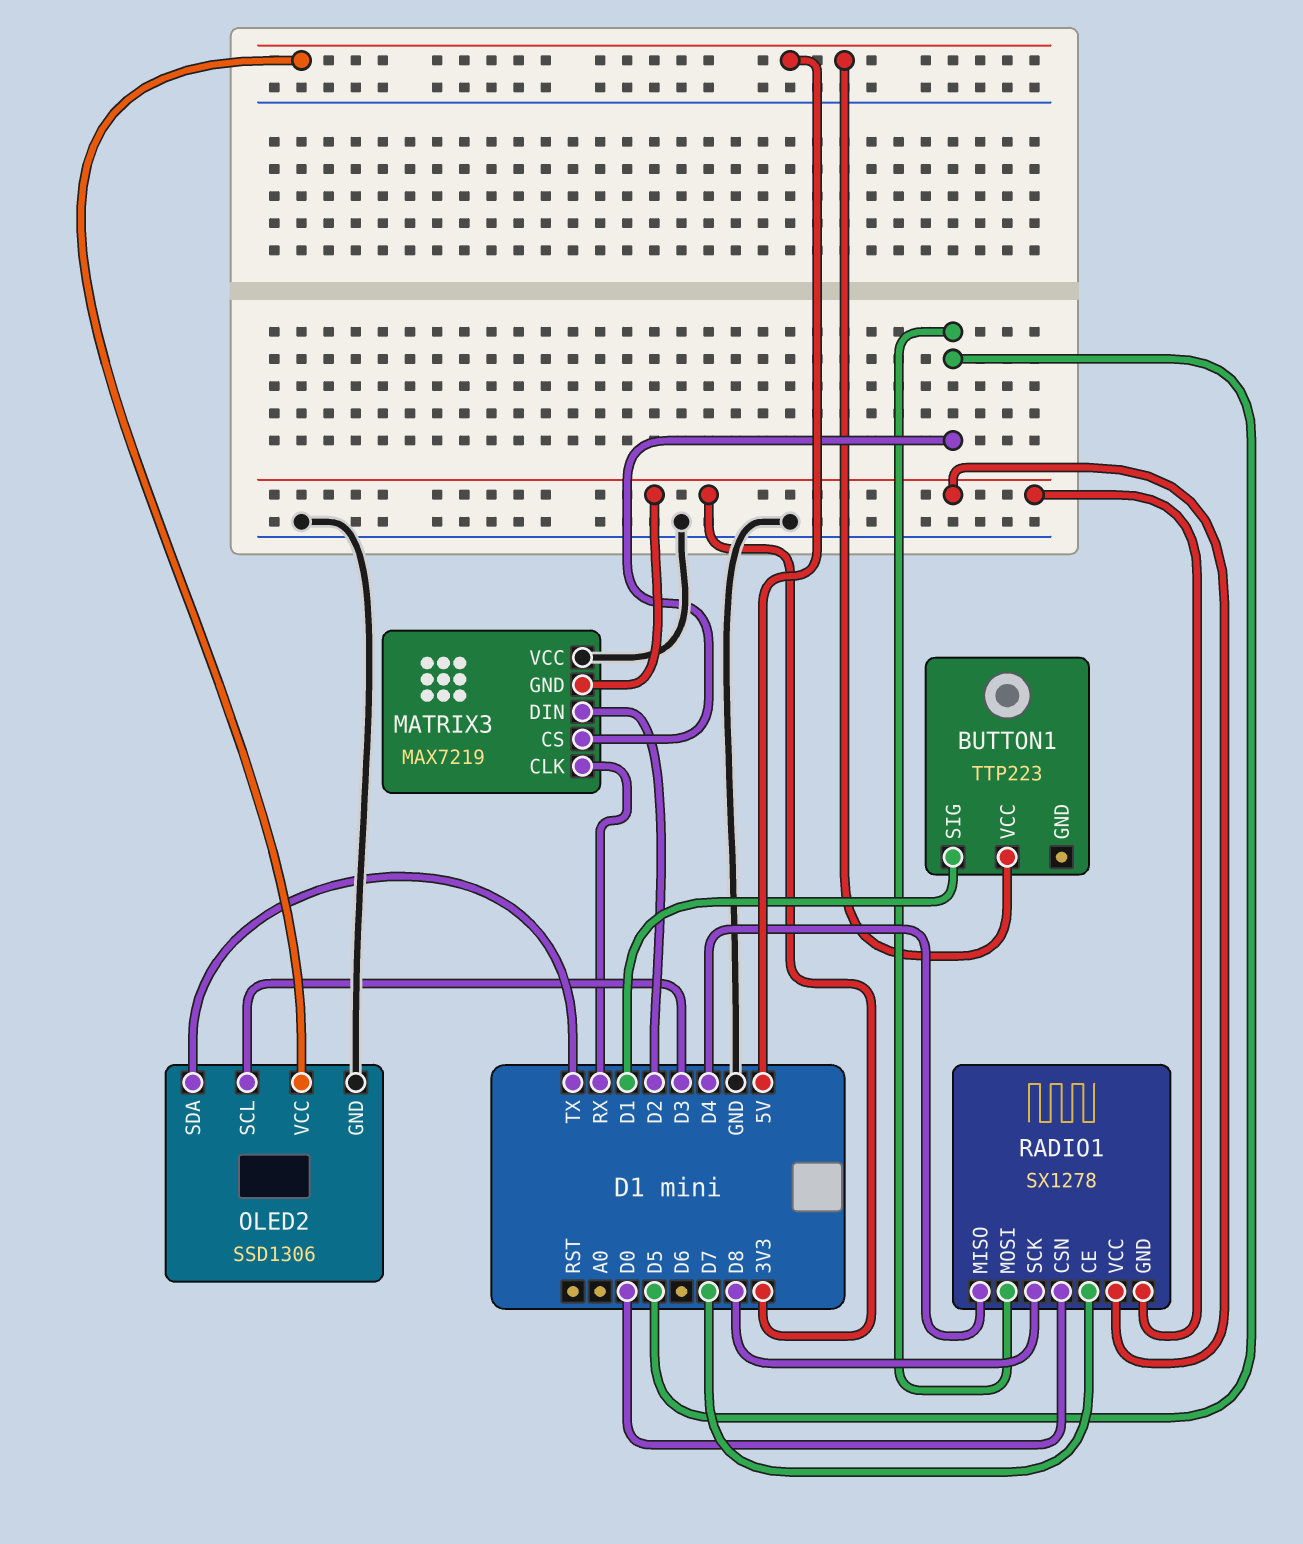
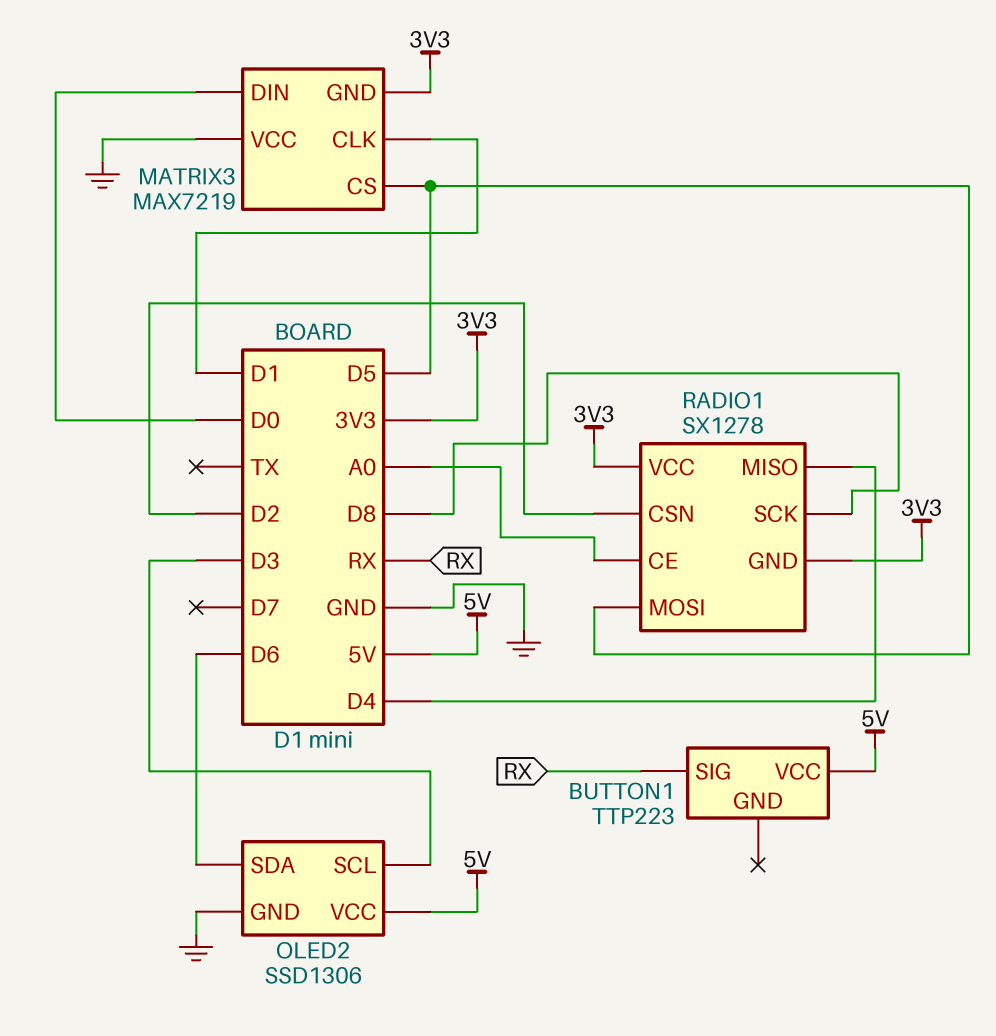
BUTTON1 pin SIG: D1 -> RX
MATRIX3 pin CLK: RX -> D1
MATRIX3 pin DIN: D2 -> D0
OLED2 pin SDA: TX -> D6
RADIO1 pin CE: D7 -> A0
RADIO1 pin CSN: D0 -> D2

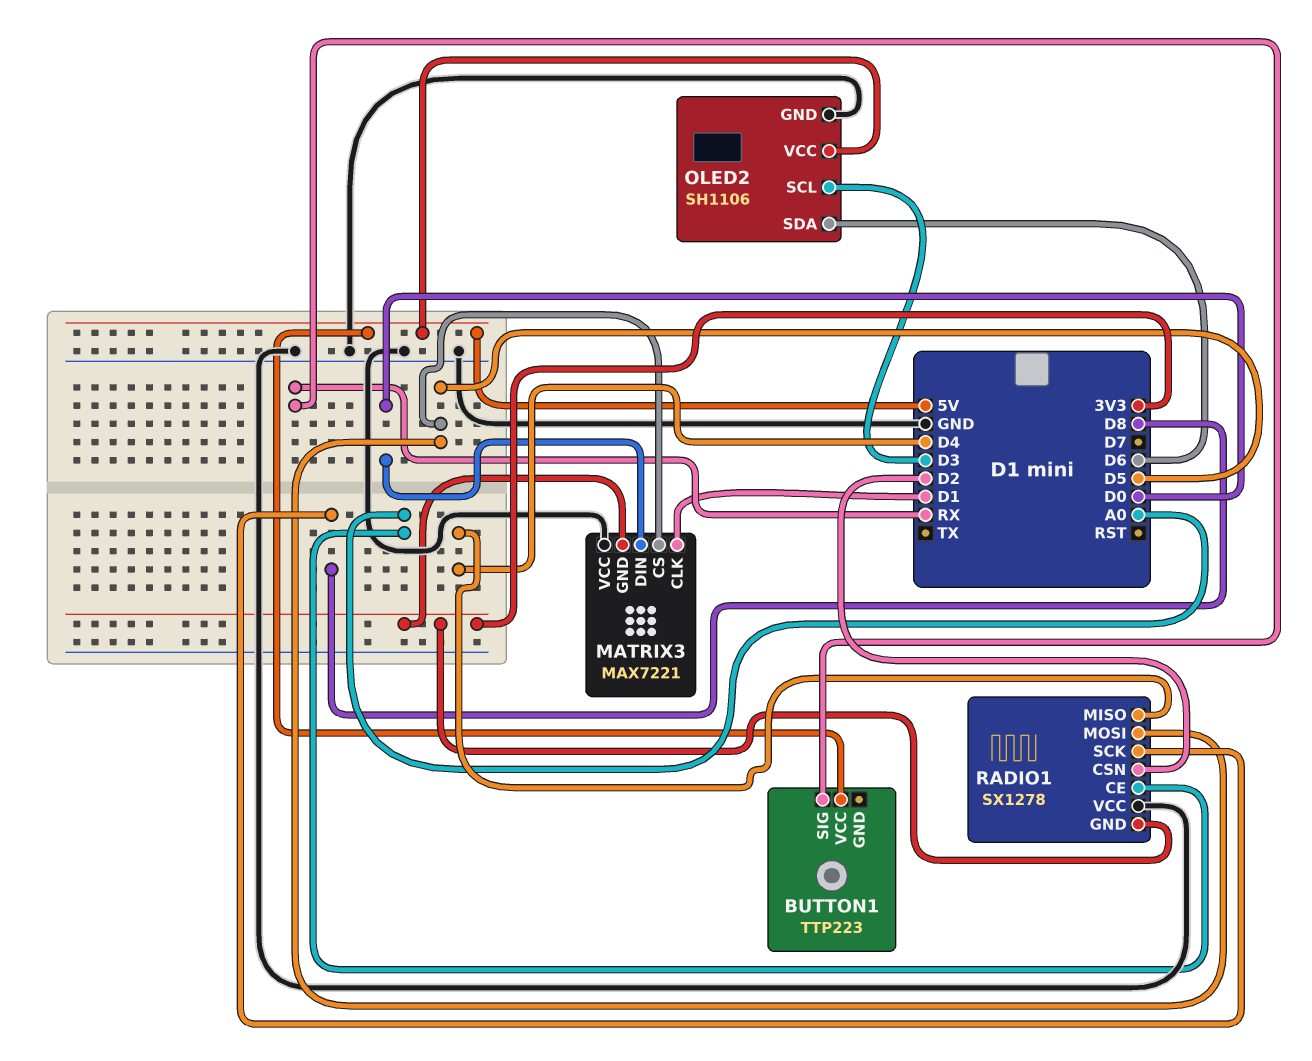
MATRIX3: MAX7219 -> MAX7221
OLED2: SSD1306 -> SH1106
RADIO1 pin VCC: 3V3 -> GND

